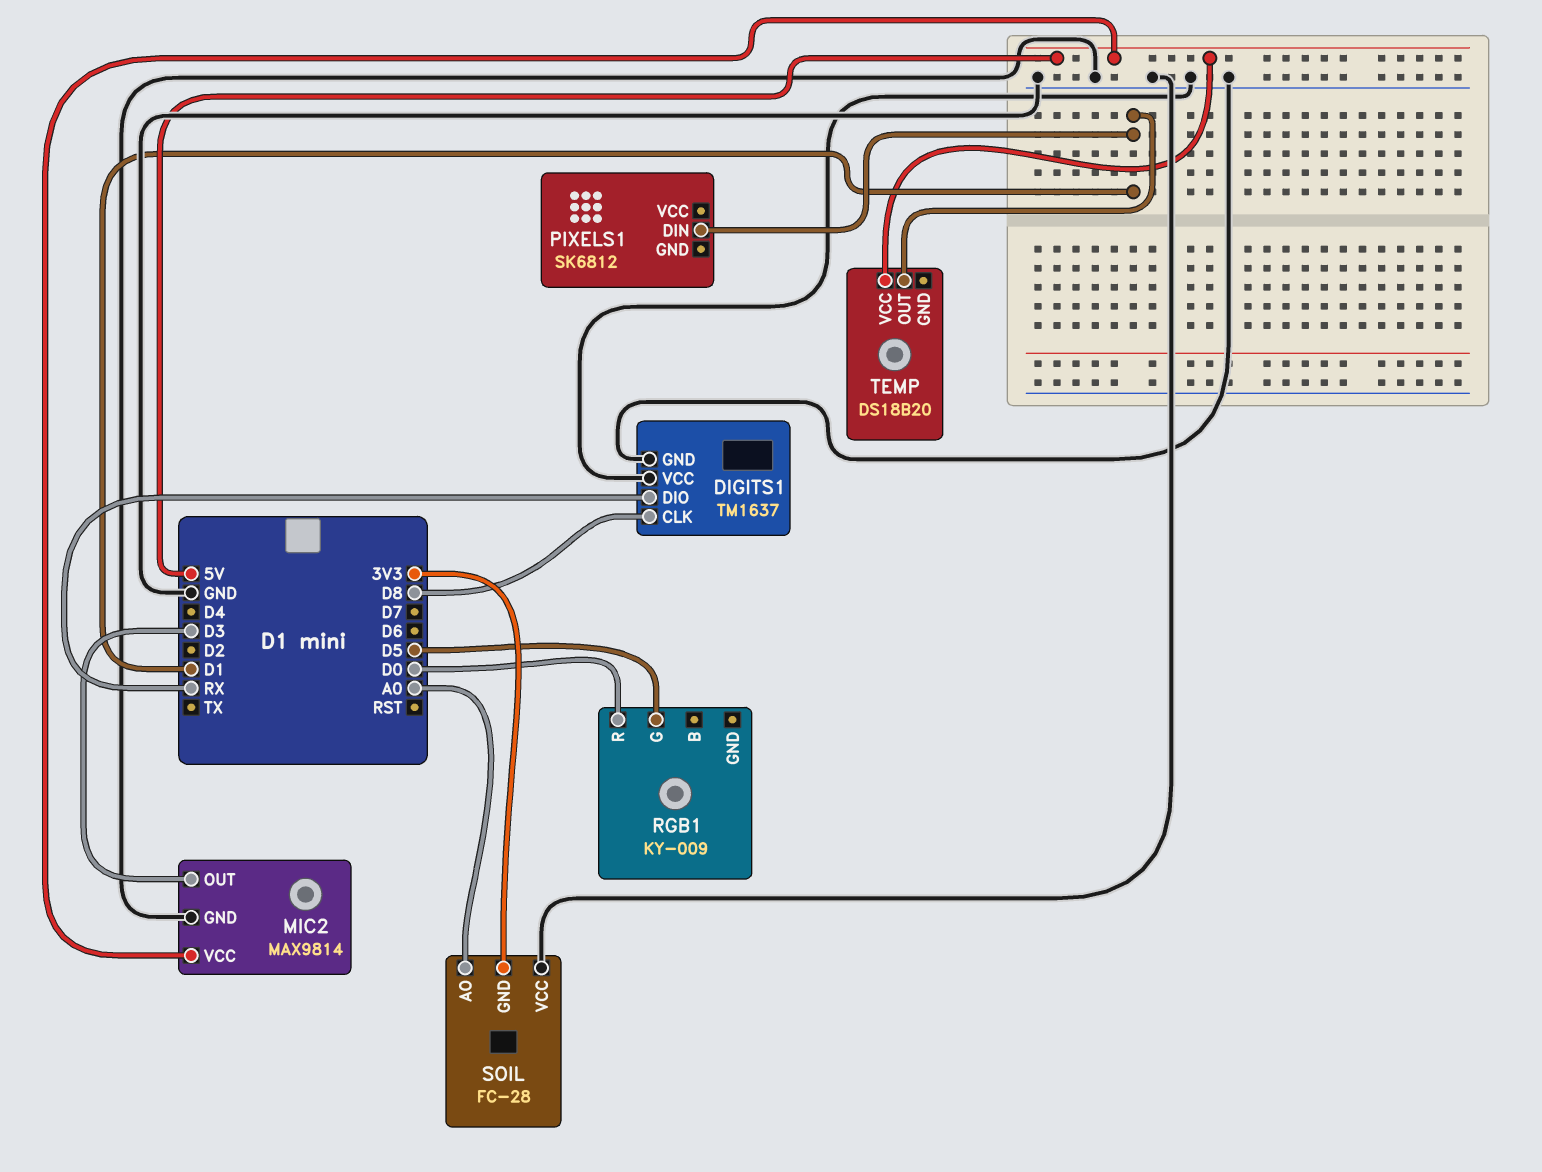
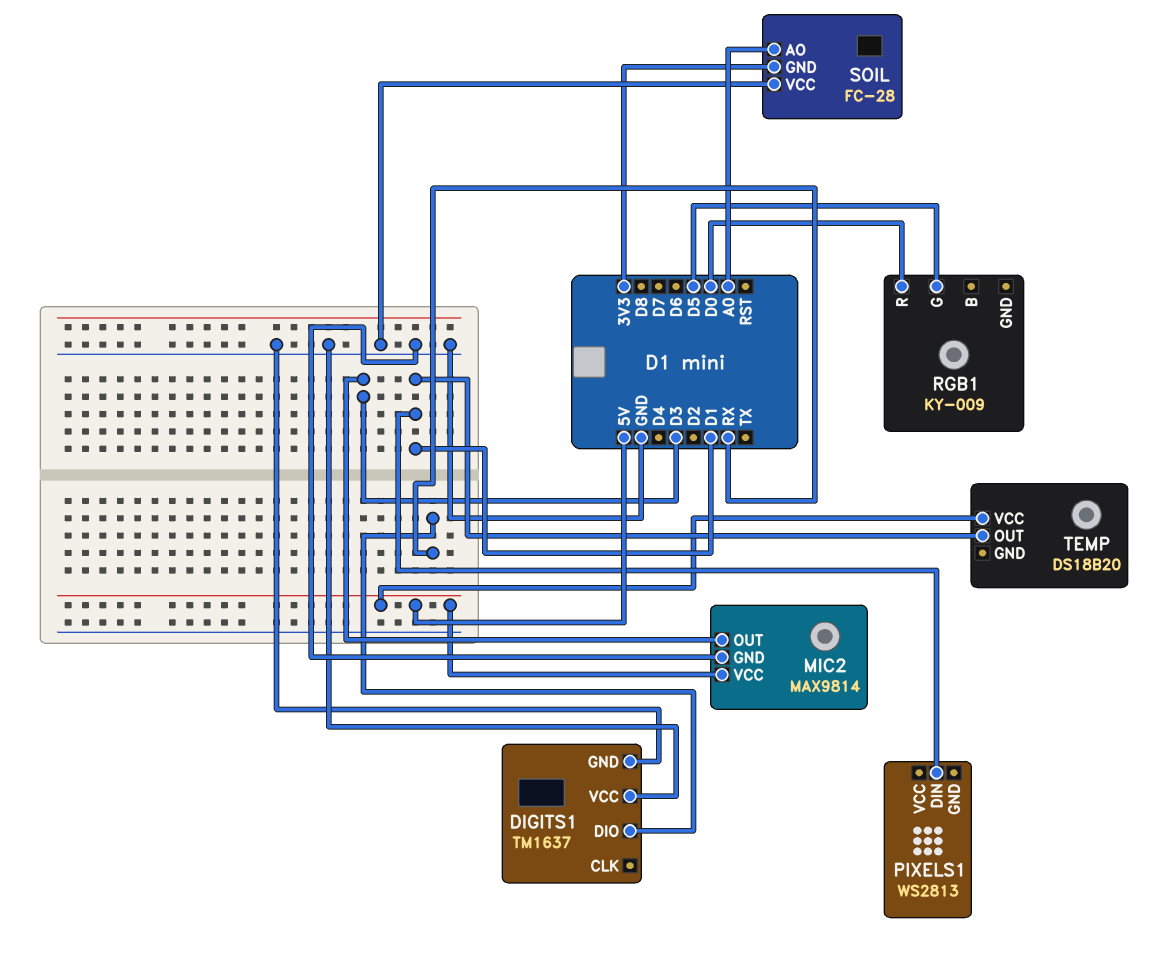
DIGITS1 pin CLK: D8 -> none
PIXELS1: SK6812 -> WS2813

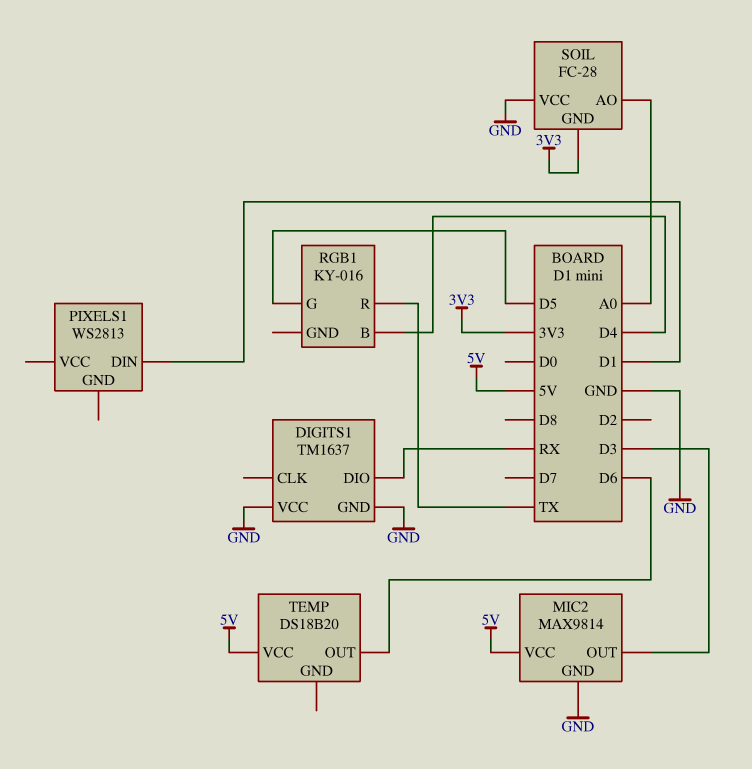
RGB1: KY-009 -> KY-016
RGB1 pin B: none -> D4
RGB1 pin R: D0 -> TX
TEMP pin OUT: D1 -> D6

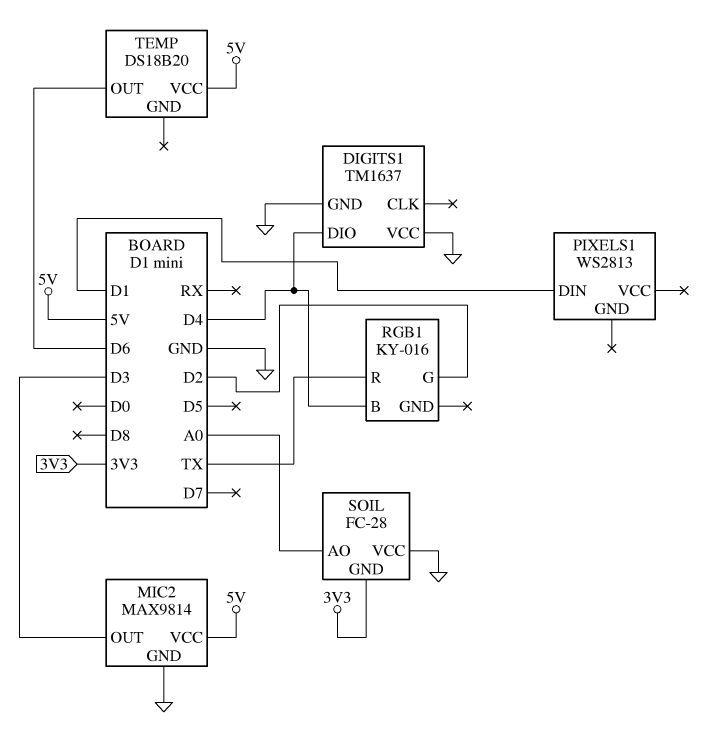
DIGITS1 pin DIO: RX -> D4
RGB1 pin G: D5 -> D2

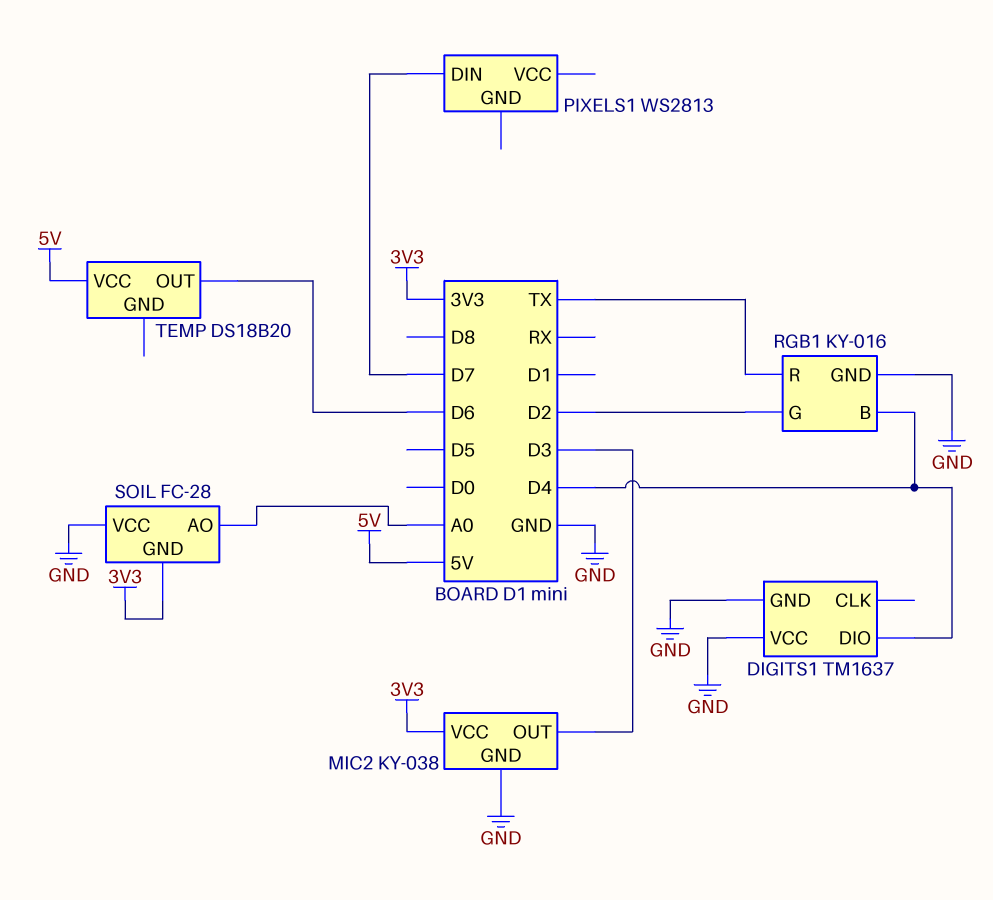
MIC2: MAX9814 -> KY-038
MIC2 pin VCC: 5V -> 3V3
PIXELS1 pin DIN: D1 -> D7
RGB1 pin GND: none -> GND

